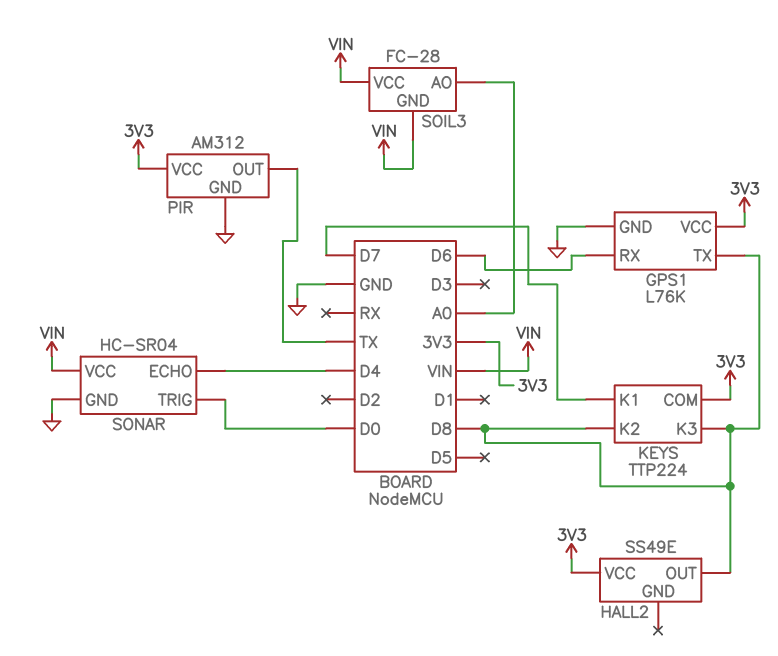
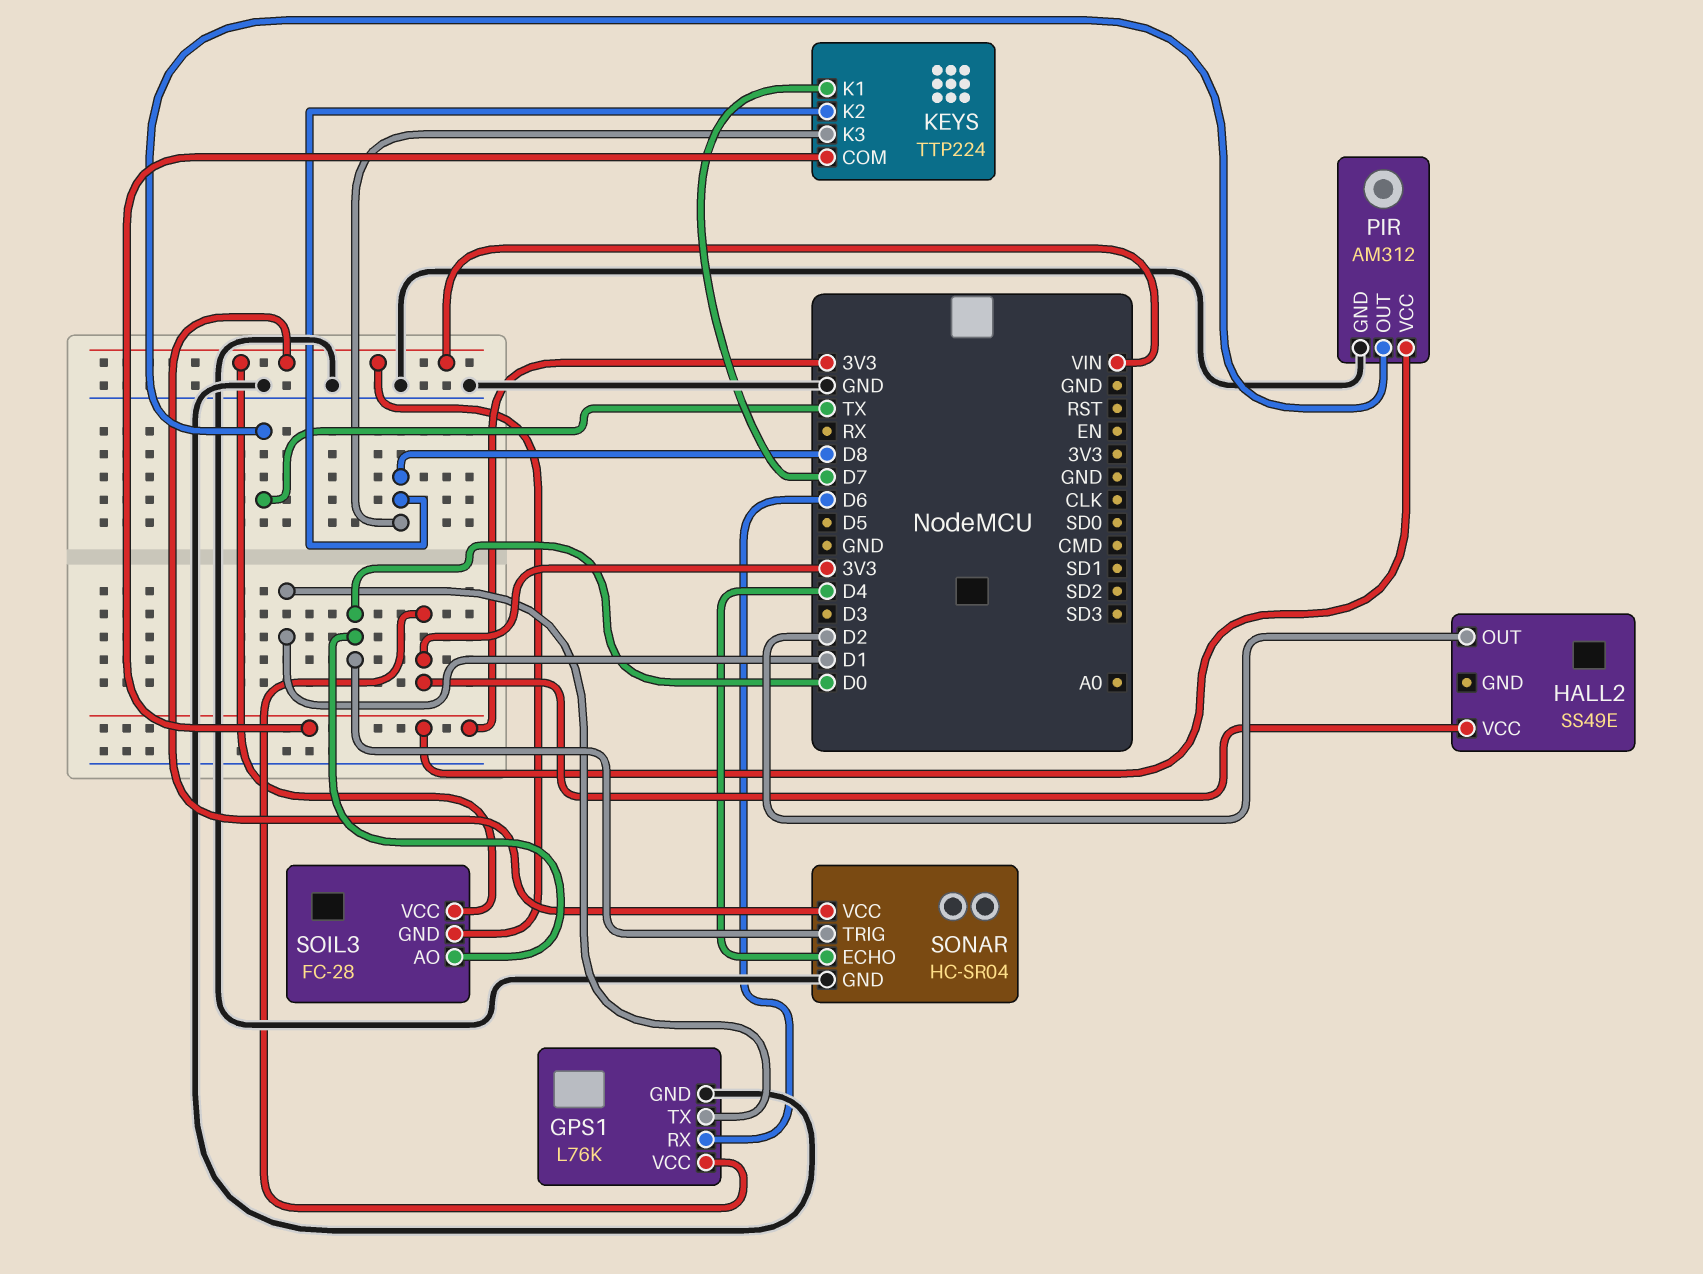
GPS1 pin TX: D8 -> D1
HALL2 pin OUT: D8 -> D2
SOIL3 pin AO: A0 -> D0

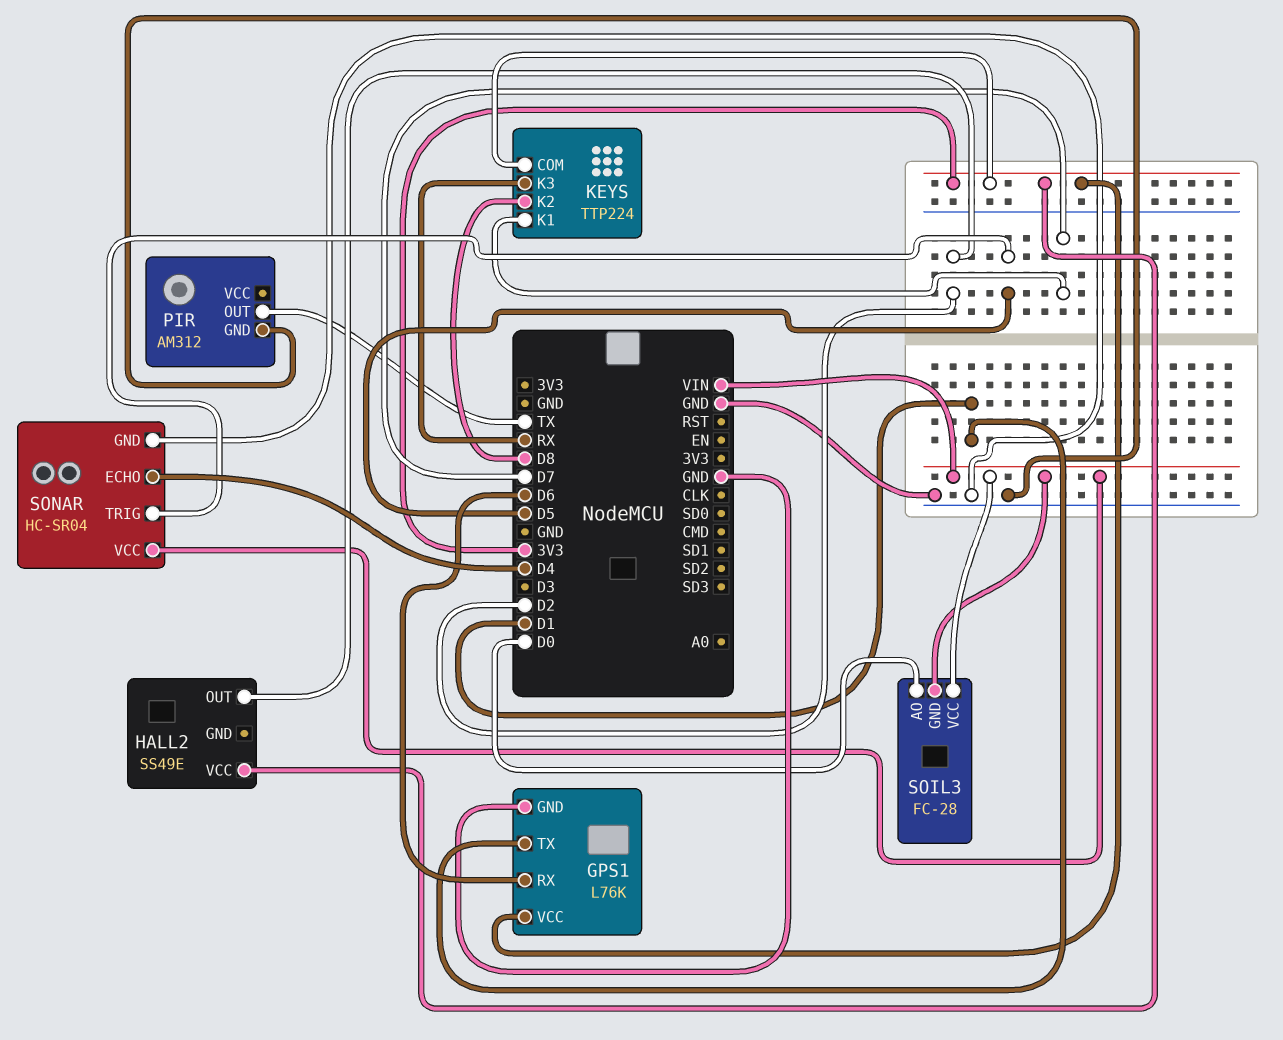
KEYS pin K3: D8 -> RX
PIR pin VCC: 3V3 -> none
SONAR pin TRIG: D0 -> D5

